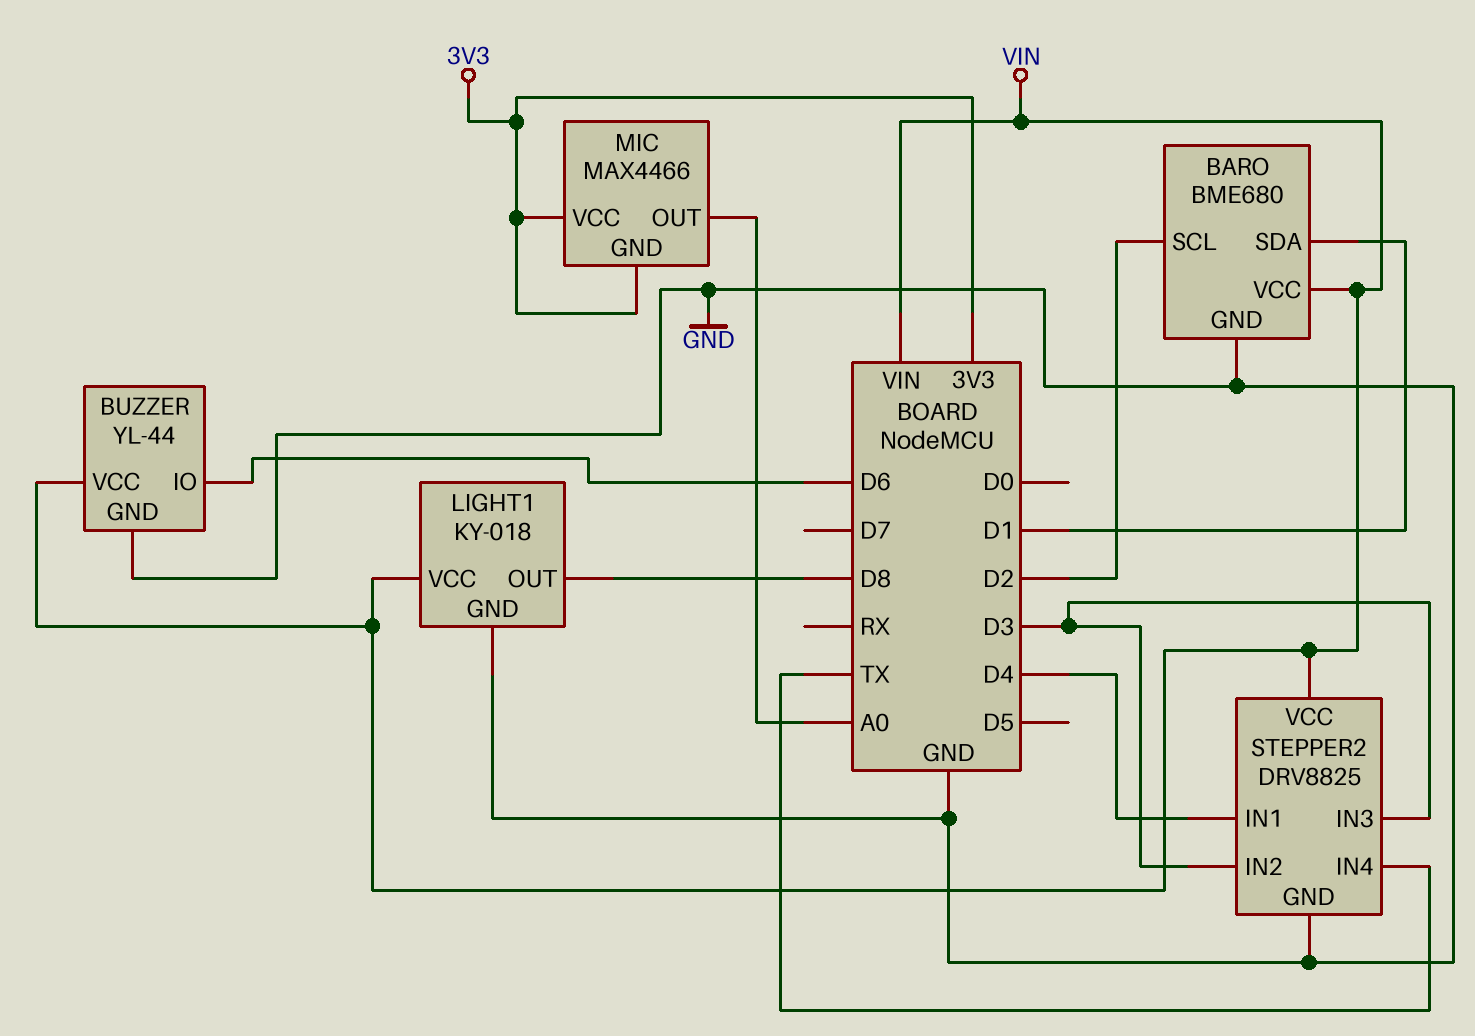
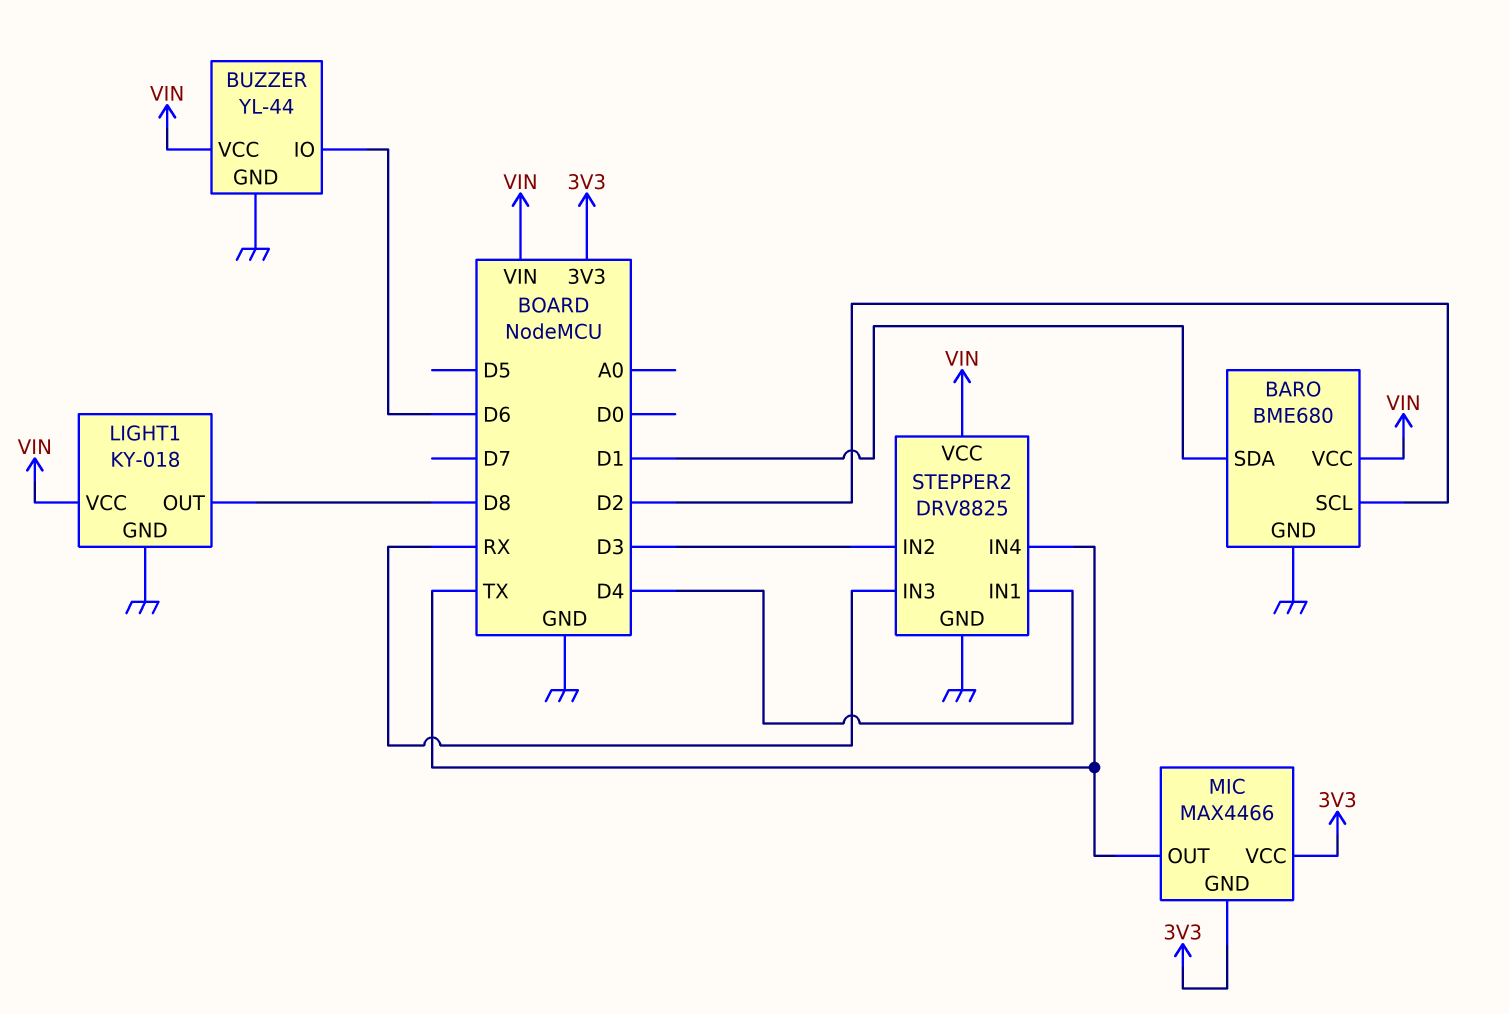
MIC pin OUT: A0 -> TX
STEPPER2 pin IN3: D3 -> RX

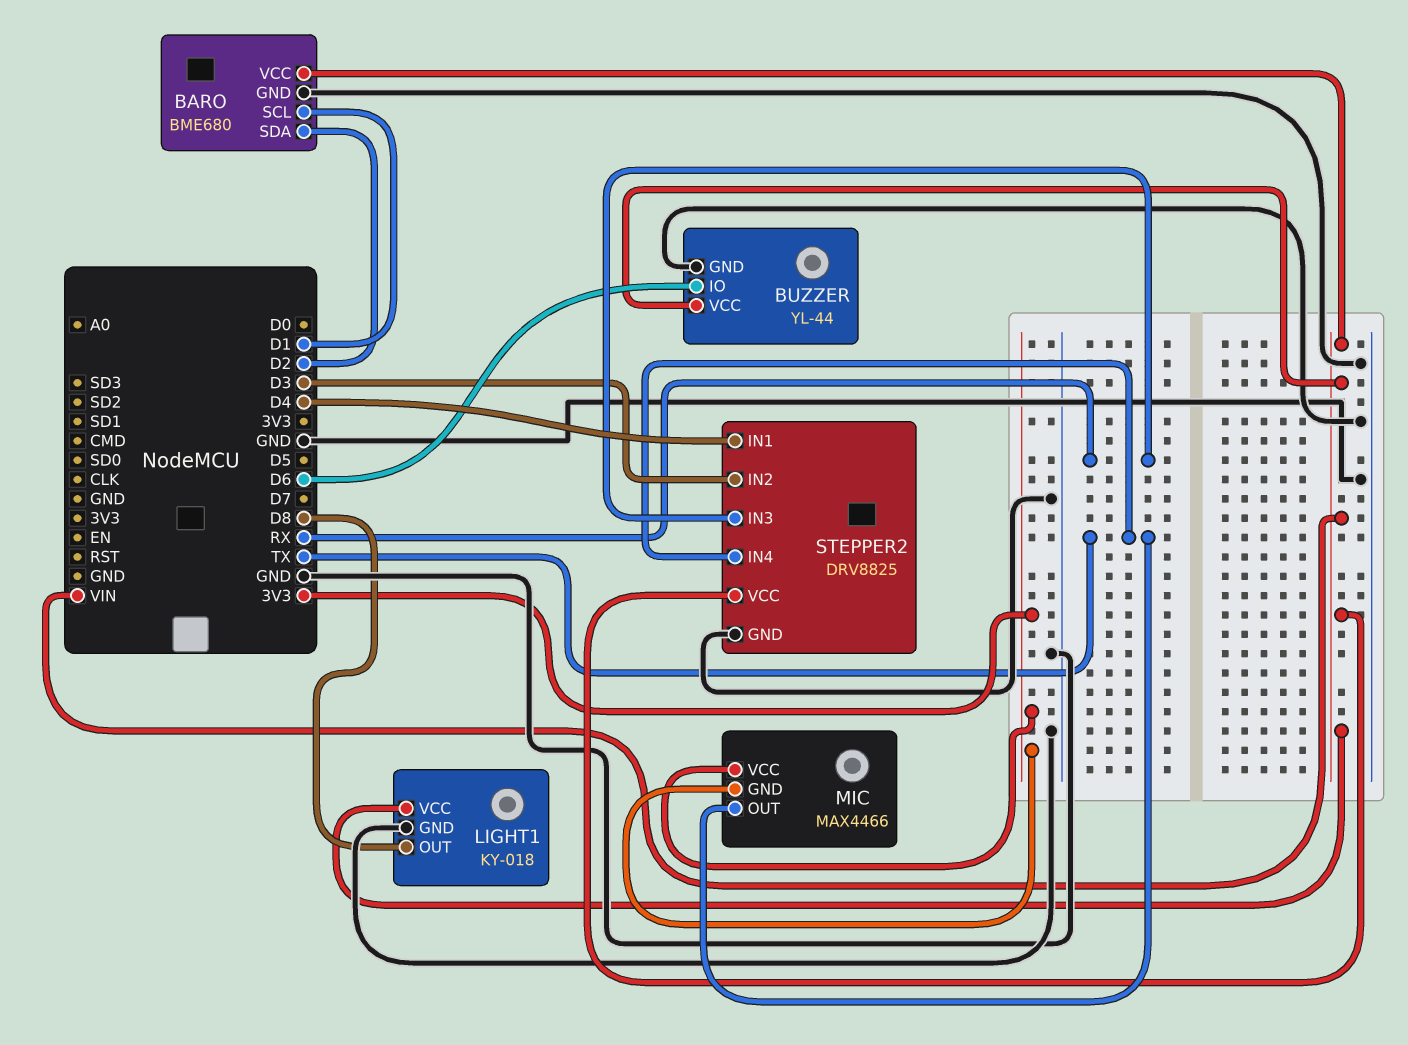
BARO pin SCL: D2 -> D1
BARO pin SDA: D1 -> D2

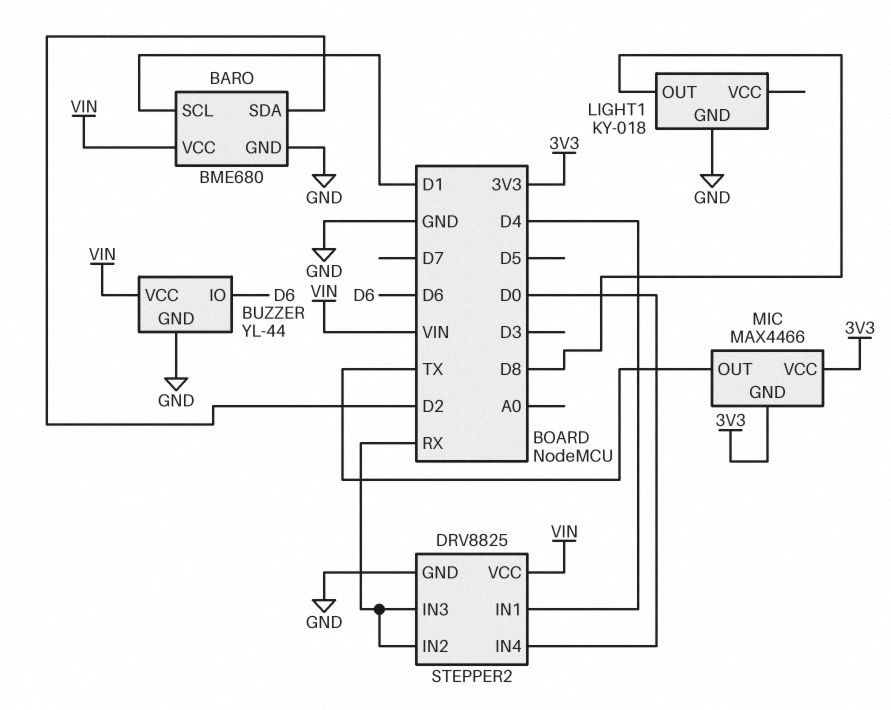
LIGHT1 pin VCC: VIN -> none
STEPPER2 pin IN2: D3 -> RX
STEPPER2 pin IN4: TX -> D0

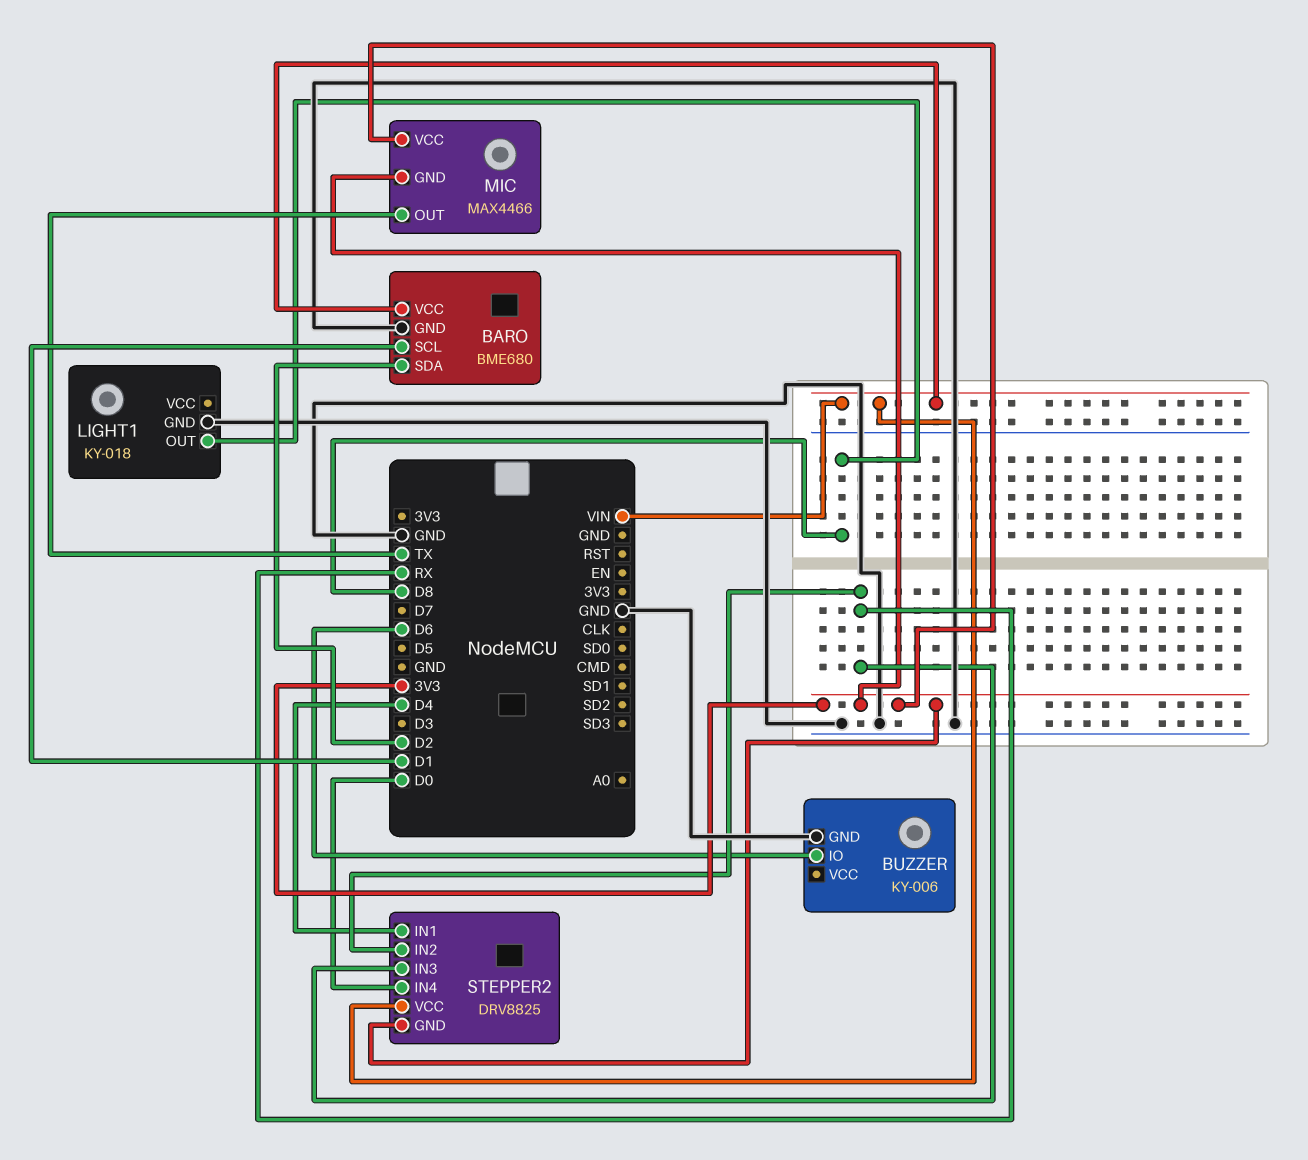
BUZZER: YL-44 -> KY-006
BUZZER pin VCC: VIN -> none
STEPPER2 pin GND: GND -> 3V3

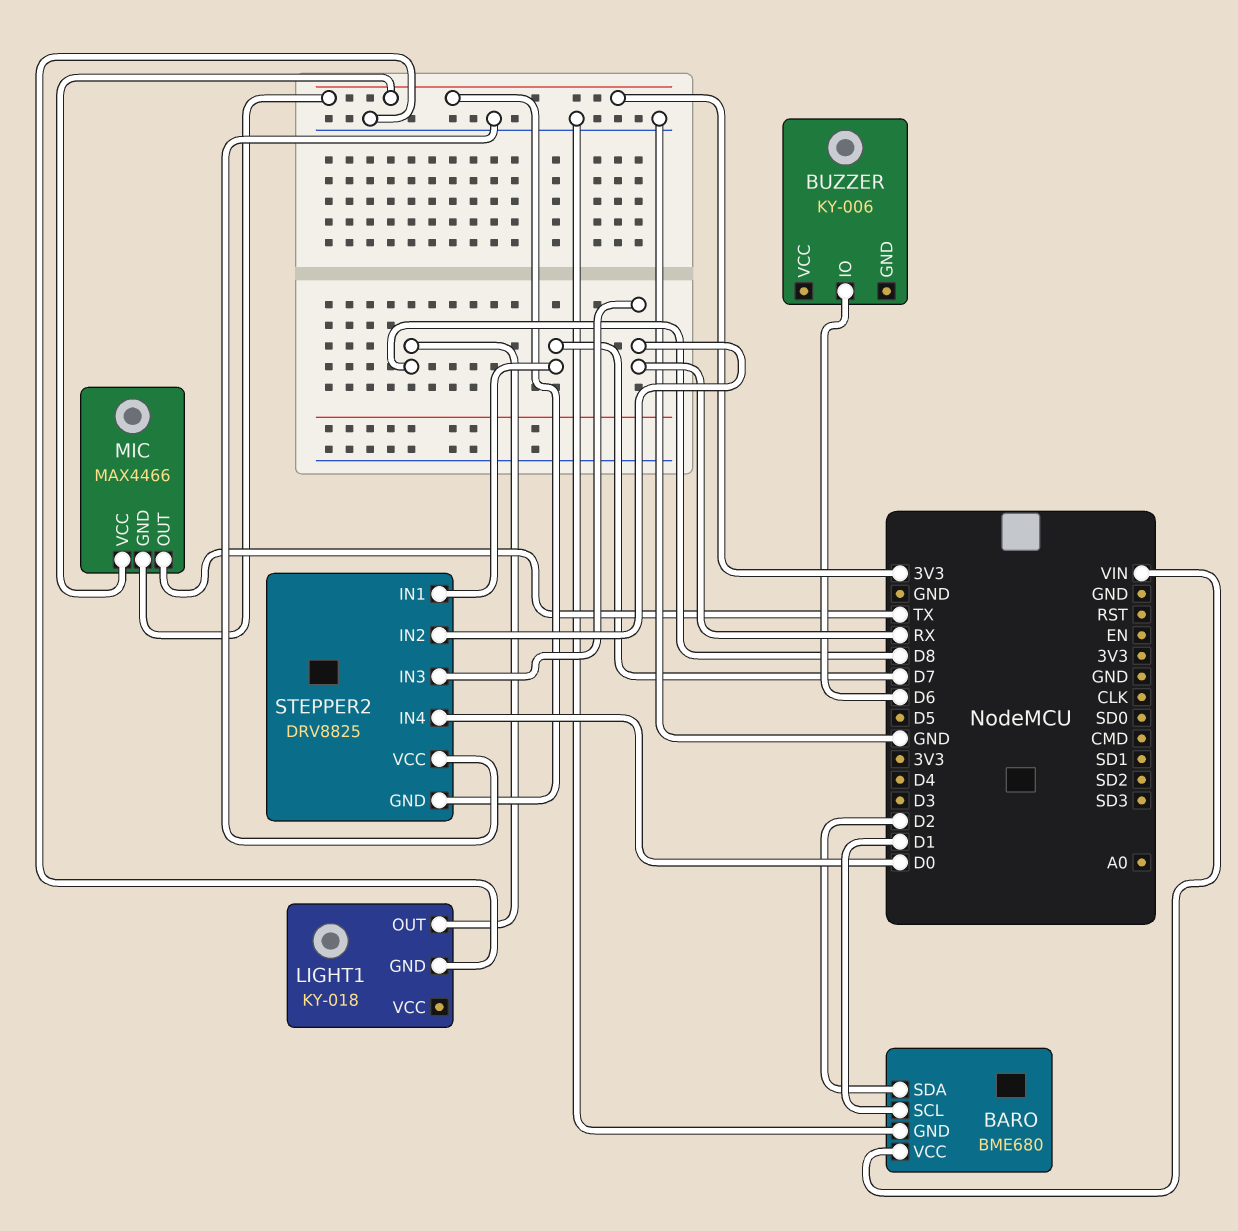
BUZZER pin GND: GND -> none
STEPPER2 pin IN1: D4 -> D7
STEPPER2 pin VCC: VIN -> GND

